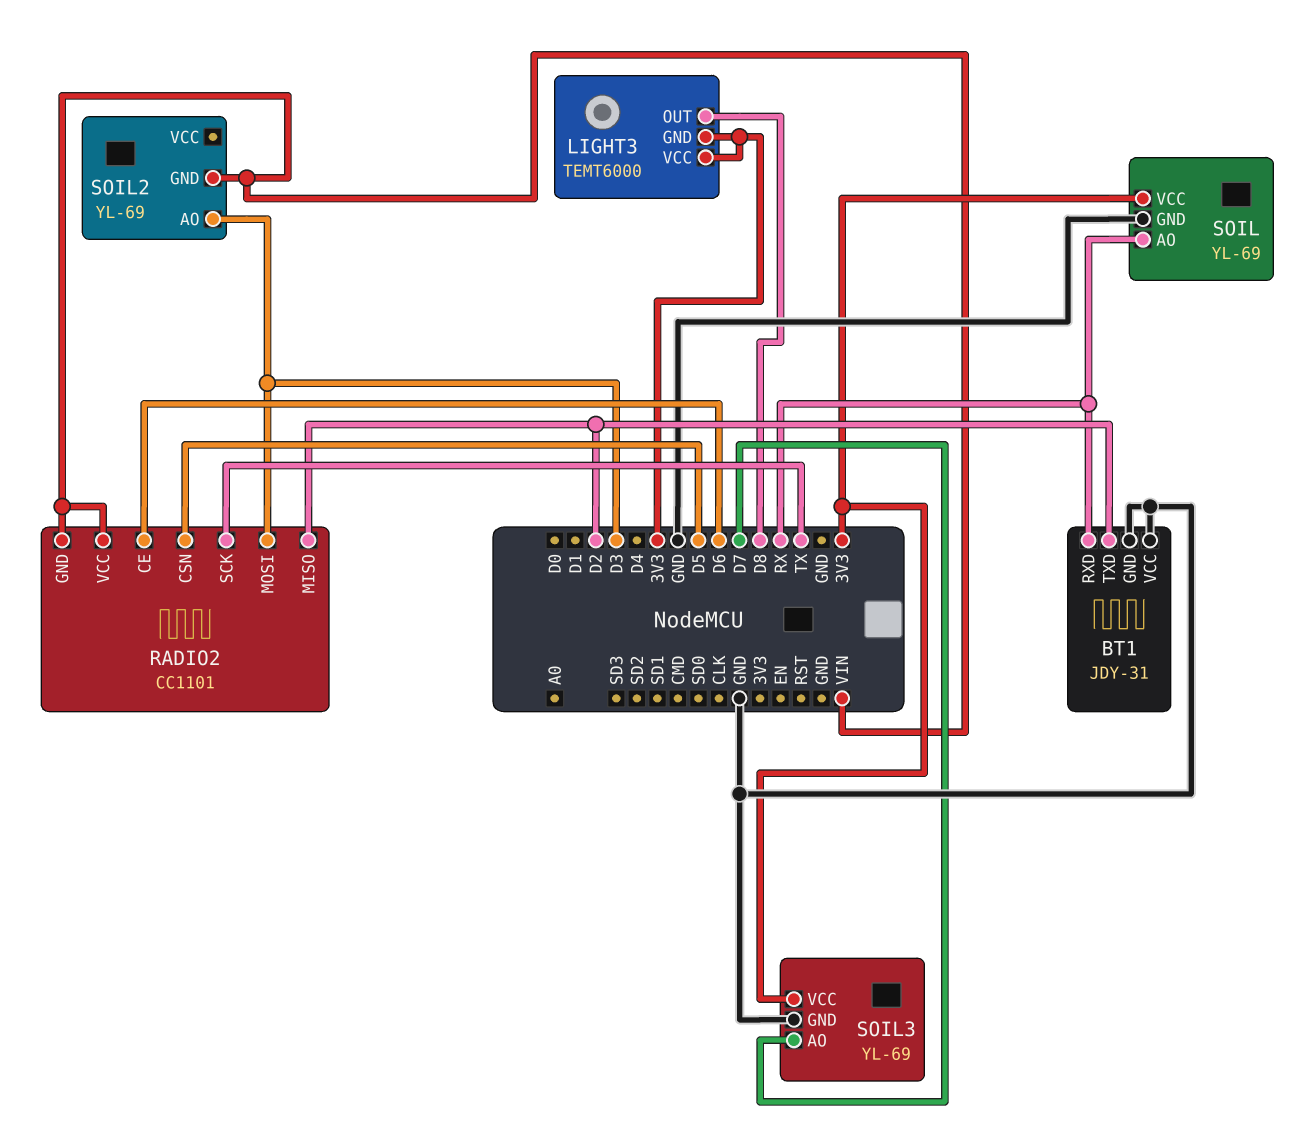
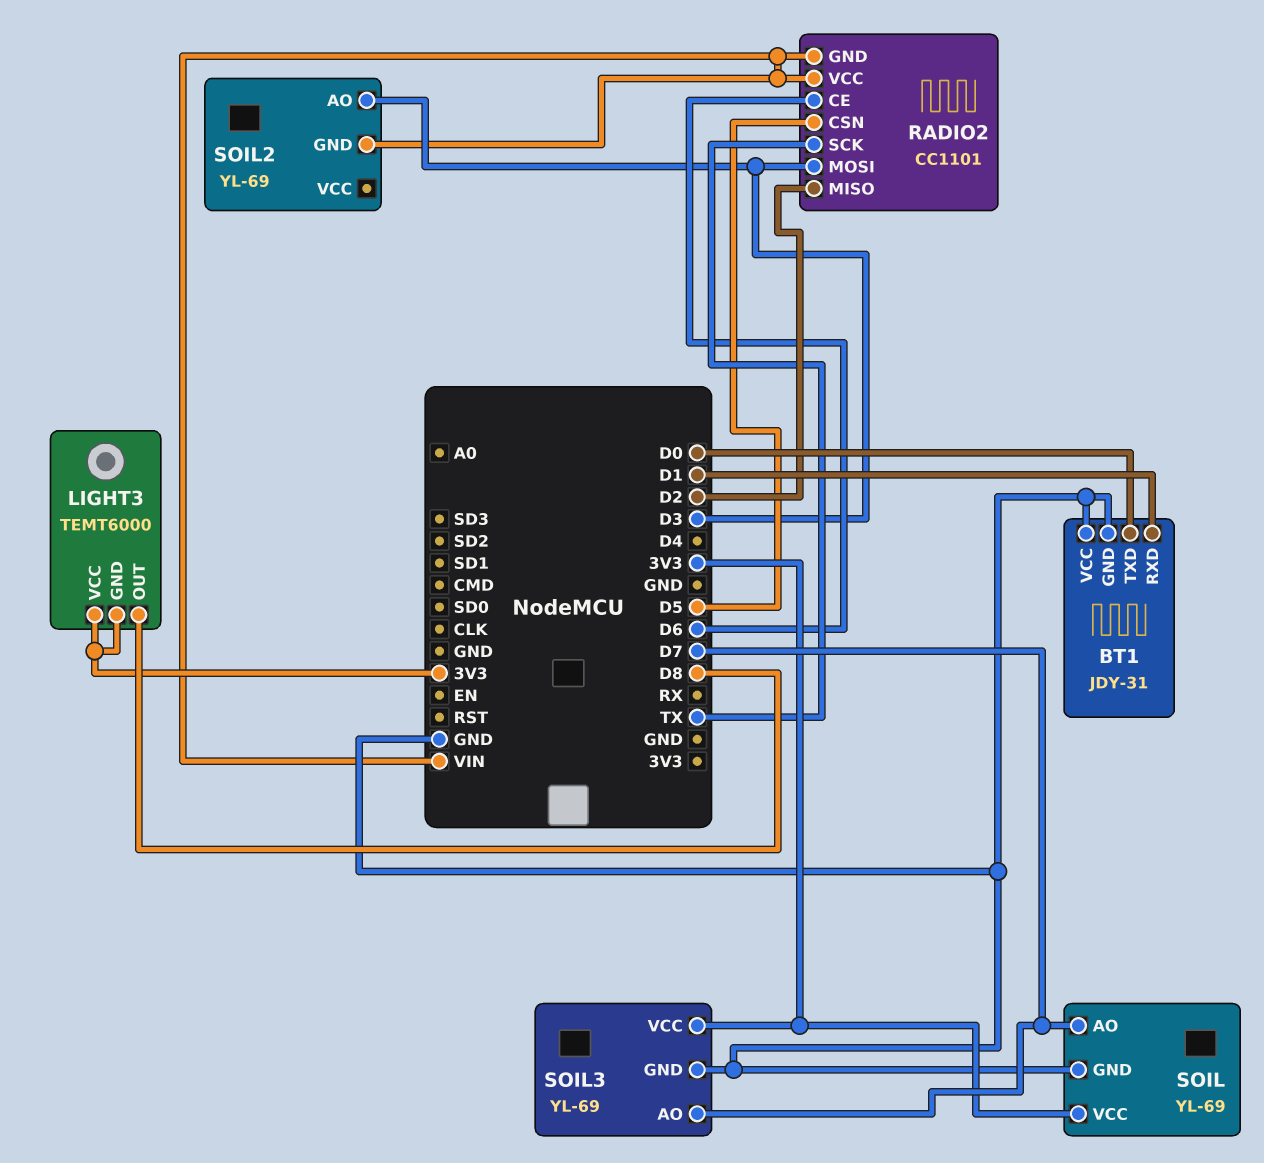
BT1 pin RXD: RX -> D1
BT1 pin TXD: D2 -> D0
SOIL pin AO: RX -> D7

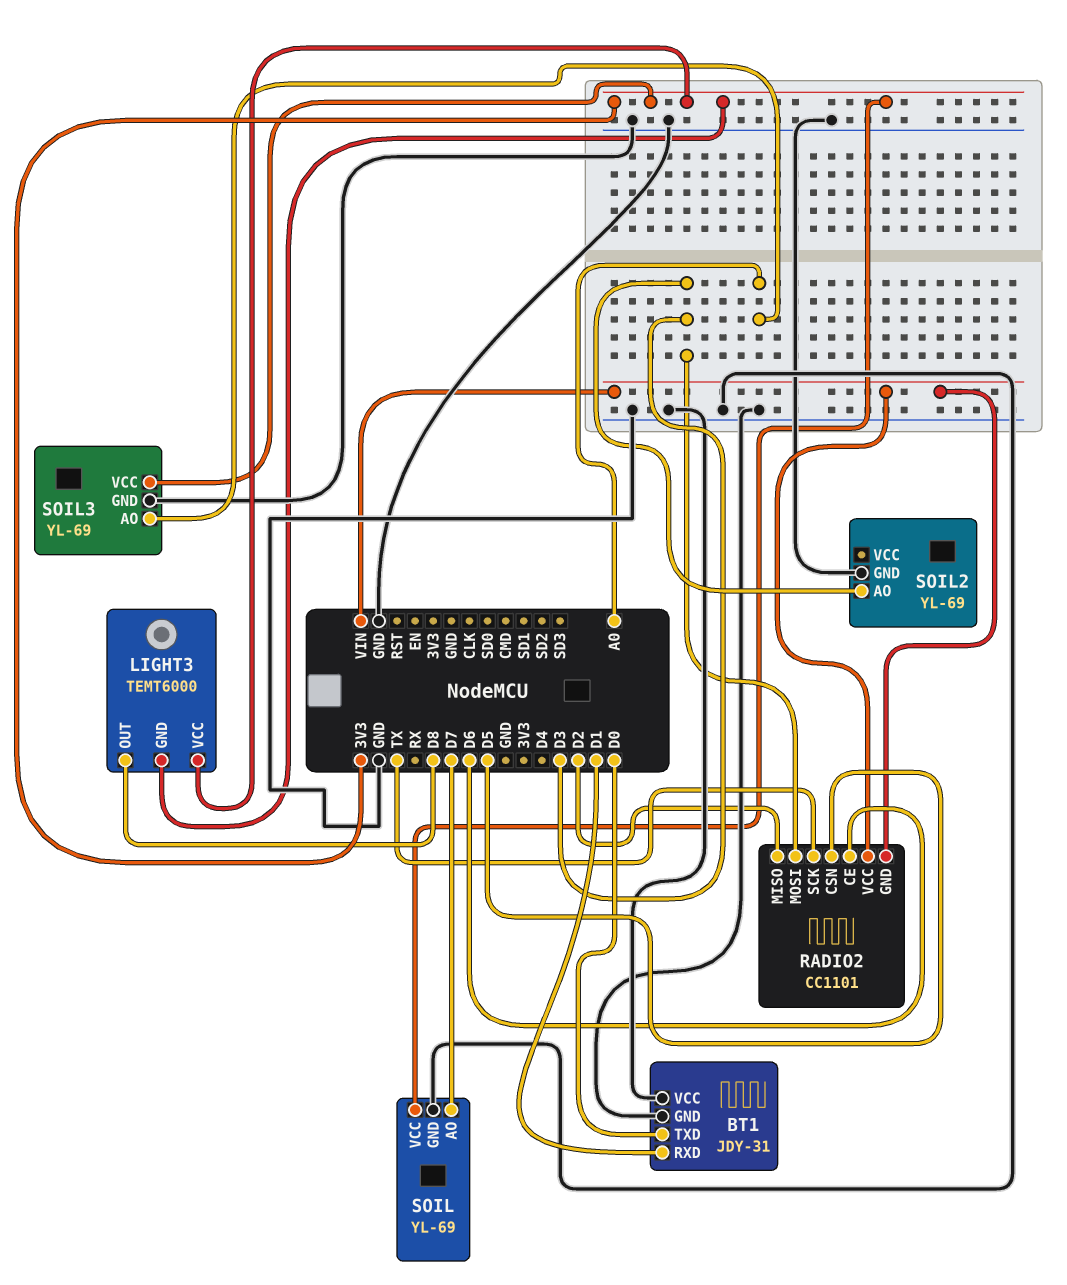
SOIL2 pin GND: VIN -> GND
SOIL3 pin AO: D7 -> A0

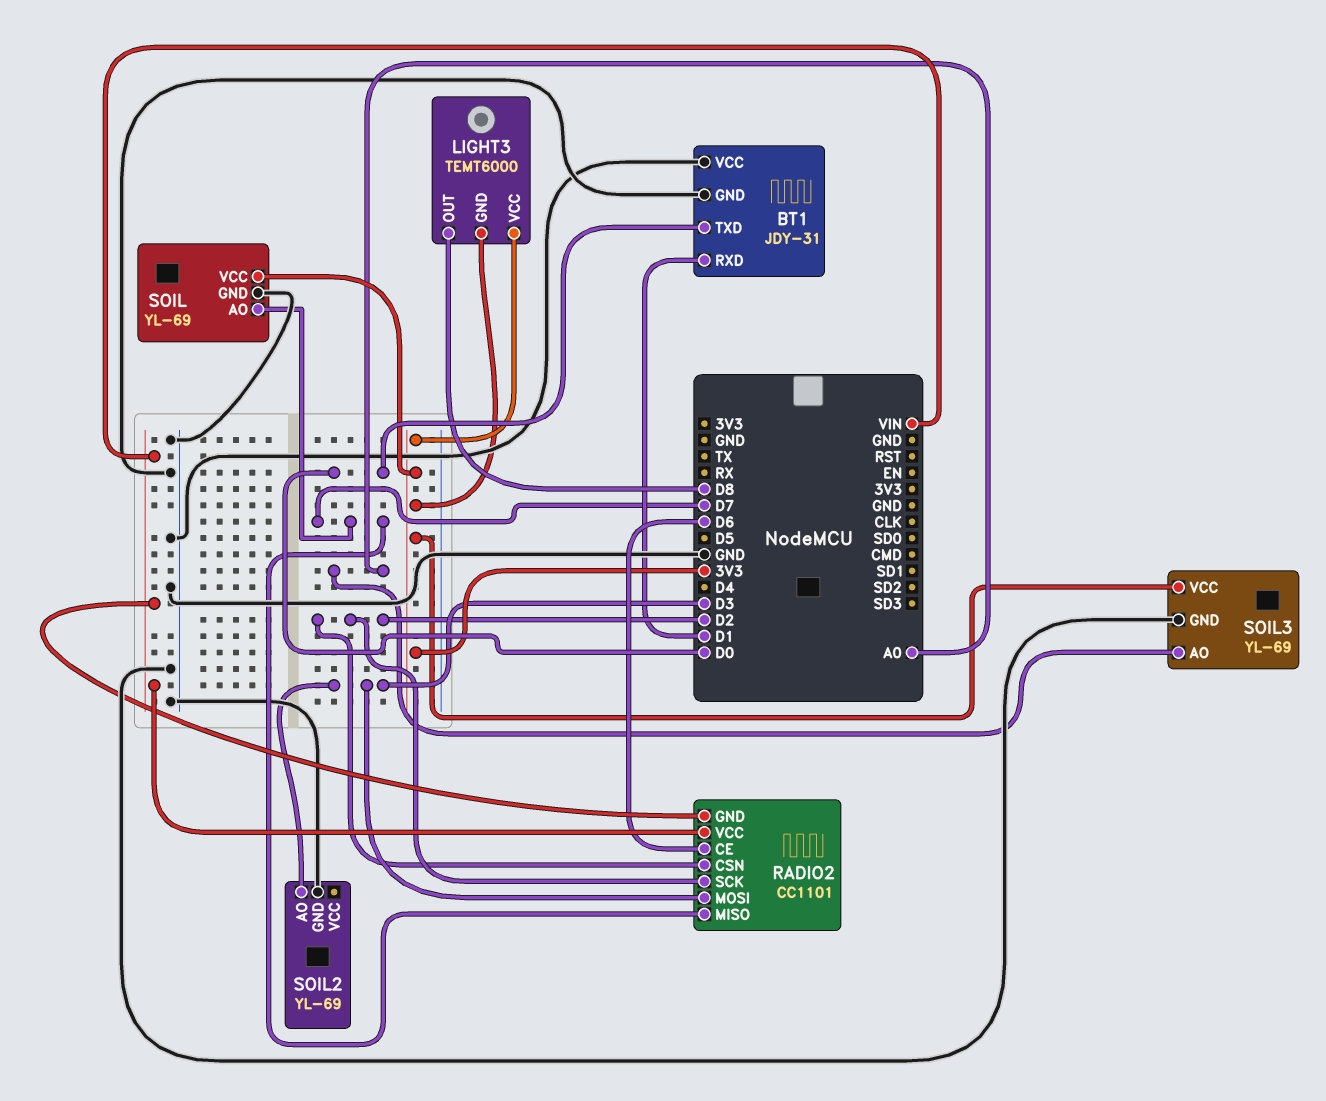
RADIO2 pin CSN: D5 -> D2
RADIO2 pin MISO: D2 -> D7
RADIO2 pin SCK: TX -> D2

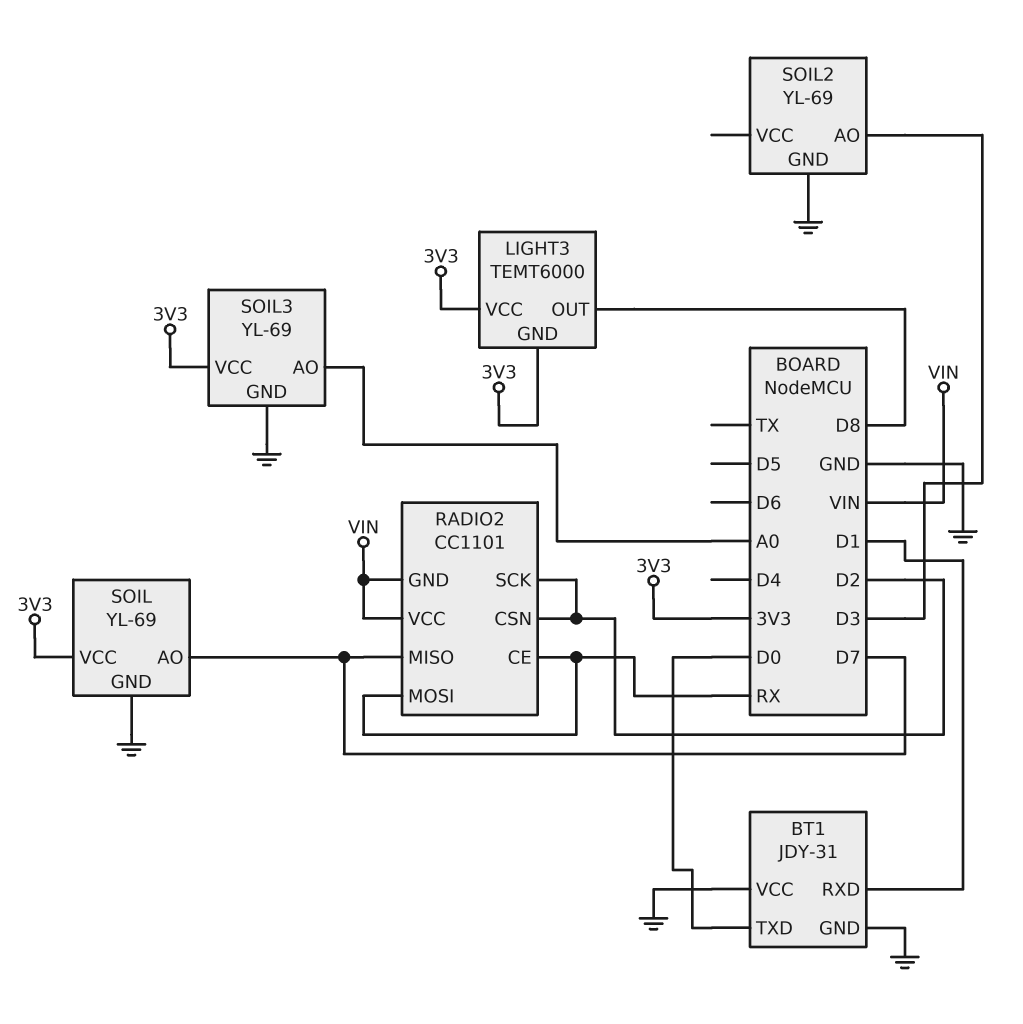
RADIO2 pin CE: D6 -> RX
RADIO2 pin MOSI: D3 -> RX

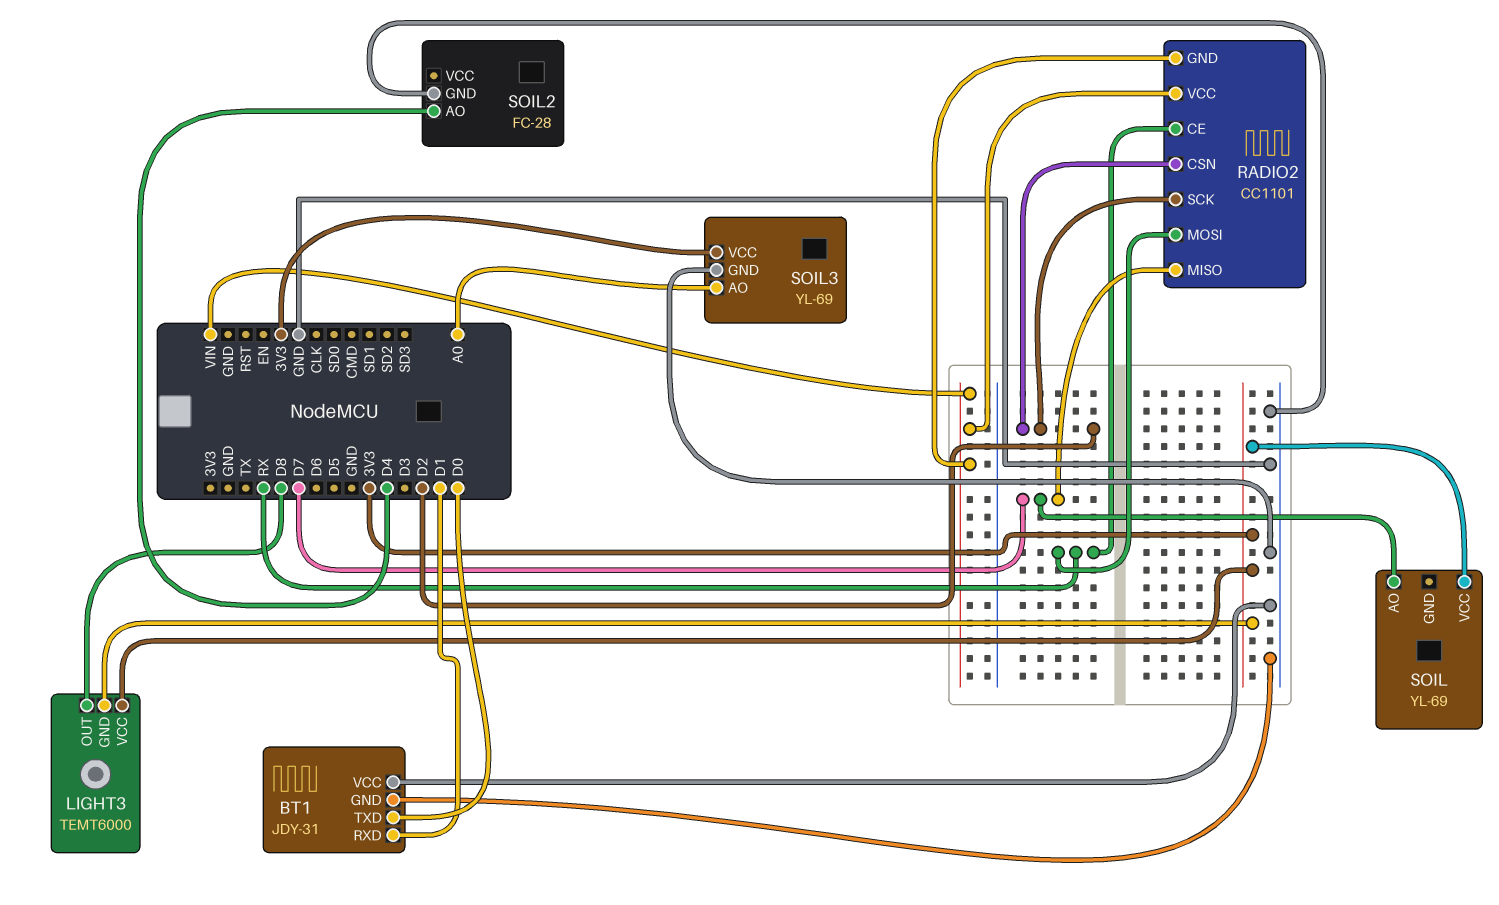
SOIL pin GND: GND -> none
SOIL2: YL-69 -> FC-28
SOIL2 pin AO: D3 -> D4

